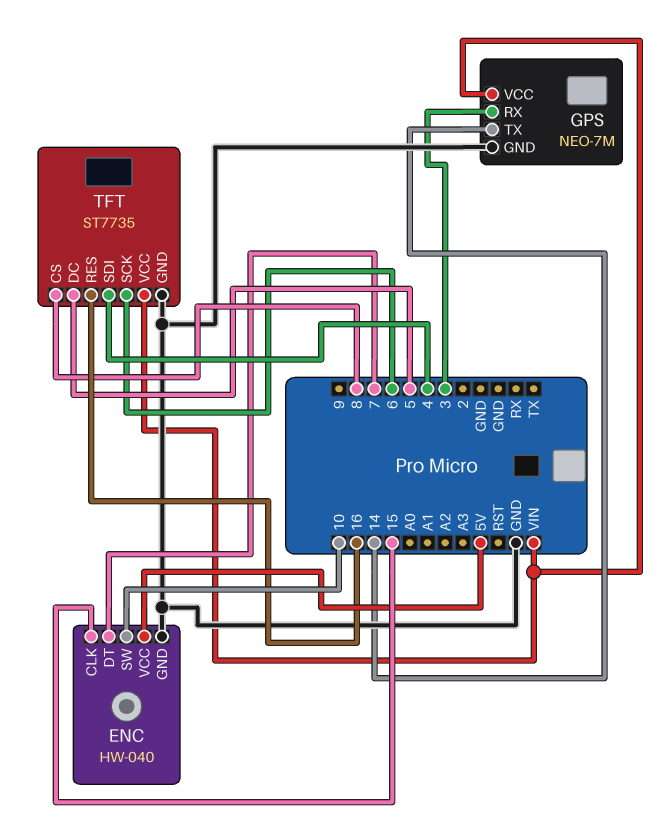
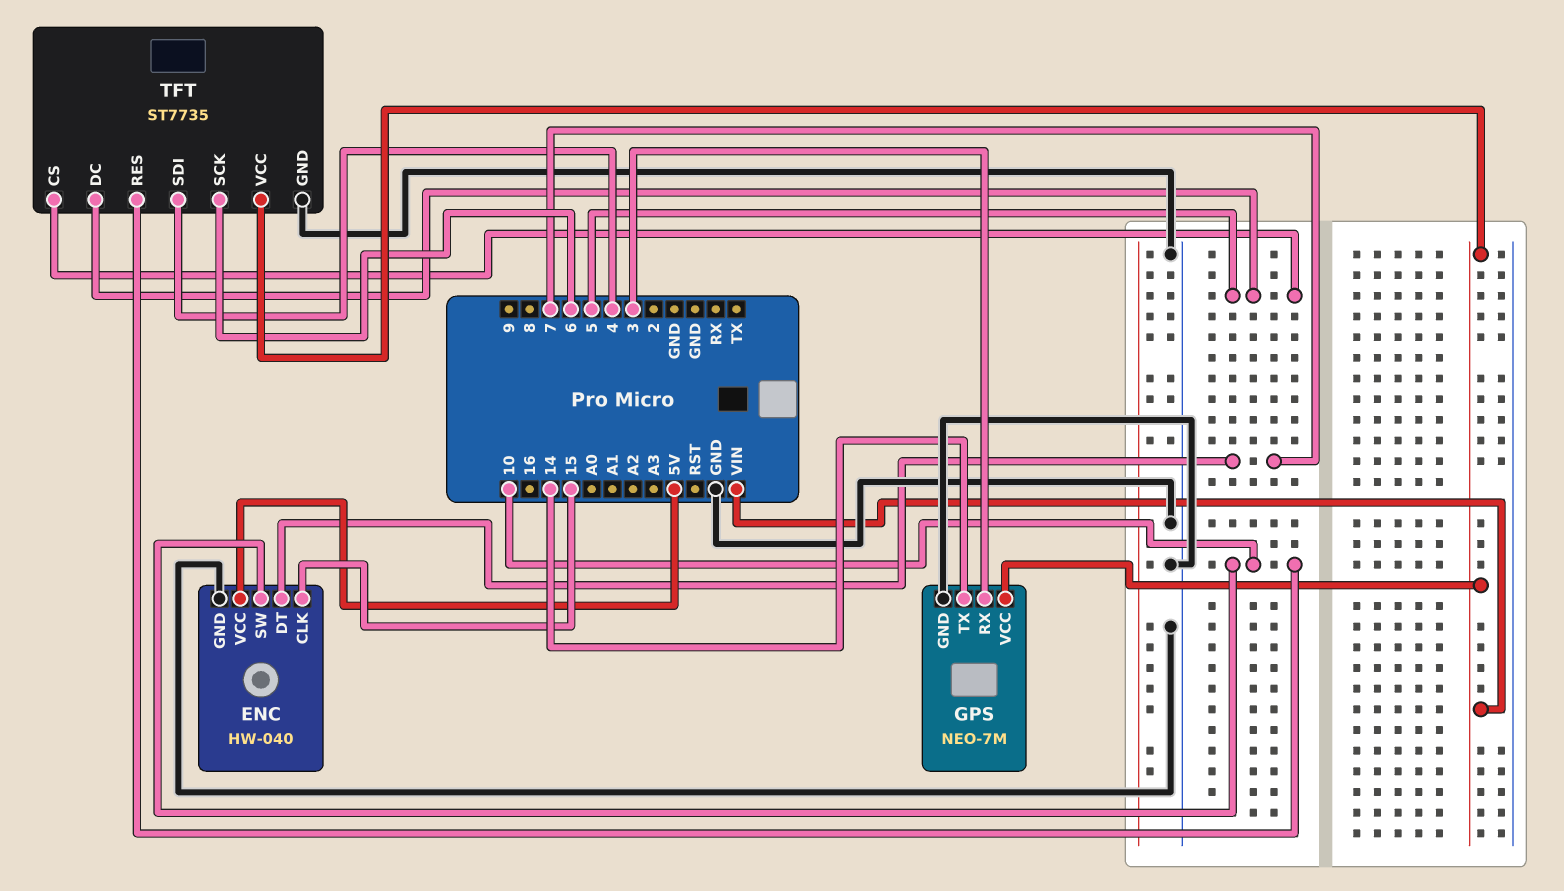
TFT pin CS: 8 -> 5
TFT pin RES: 16 -> 10

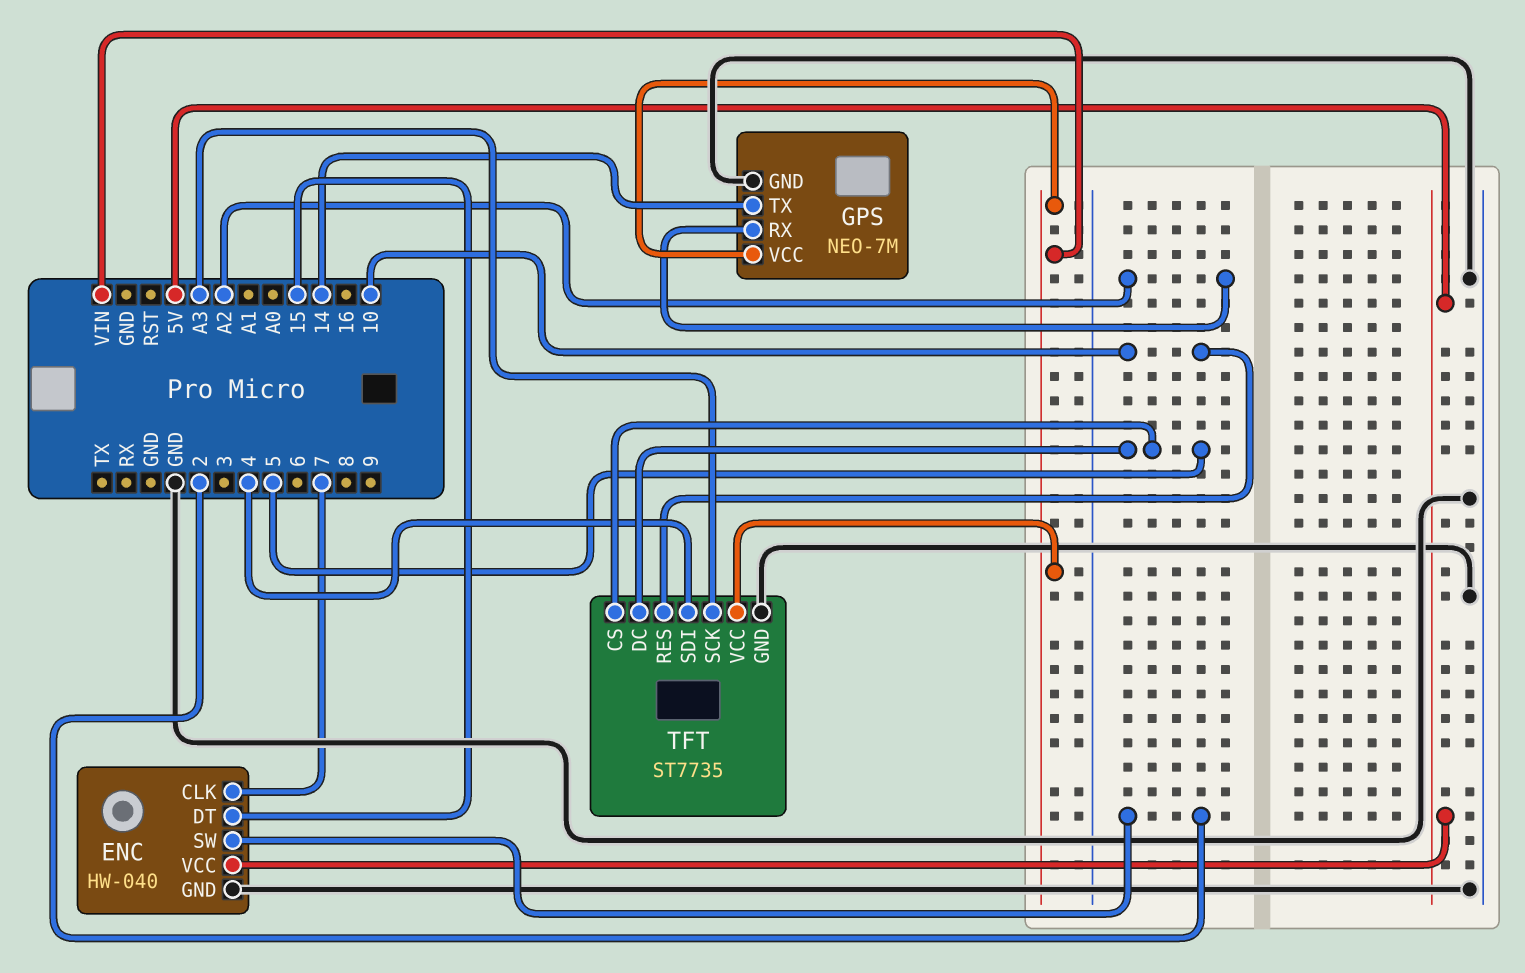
ENC pin CLK: 15 -> 7
ENC pin DT: 7 -> 15
ENC pin SW: 10 -> 2
GPS pin RX: 3 -> A2
TFT pin SCK: 6 -> A3

